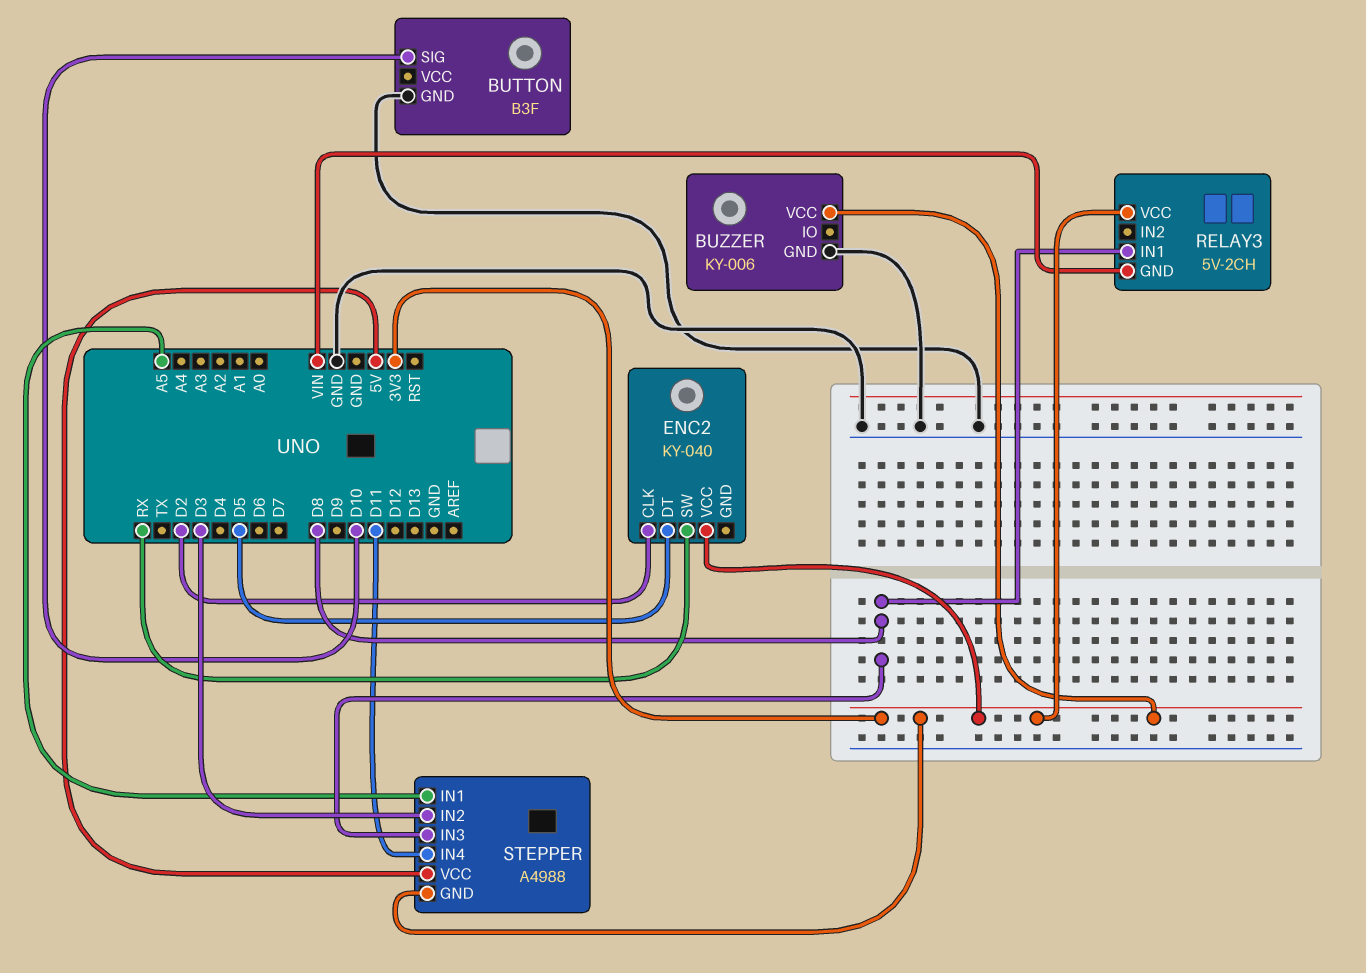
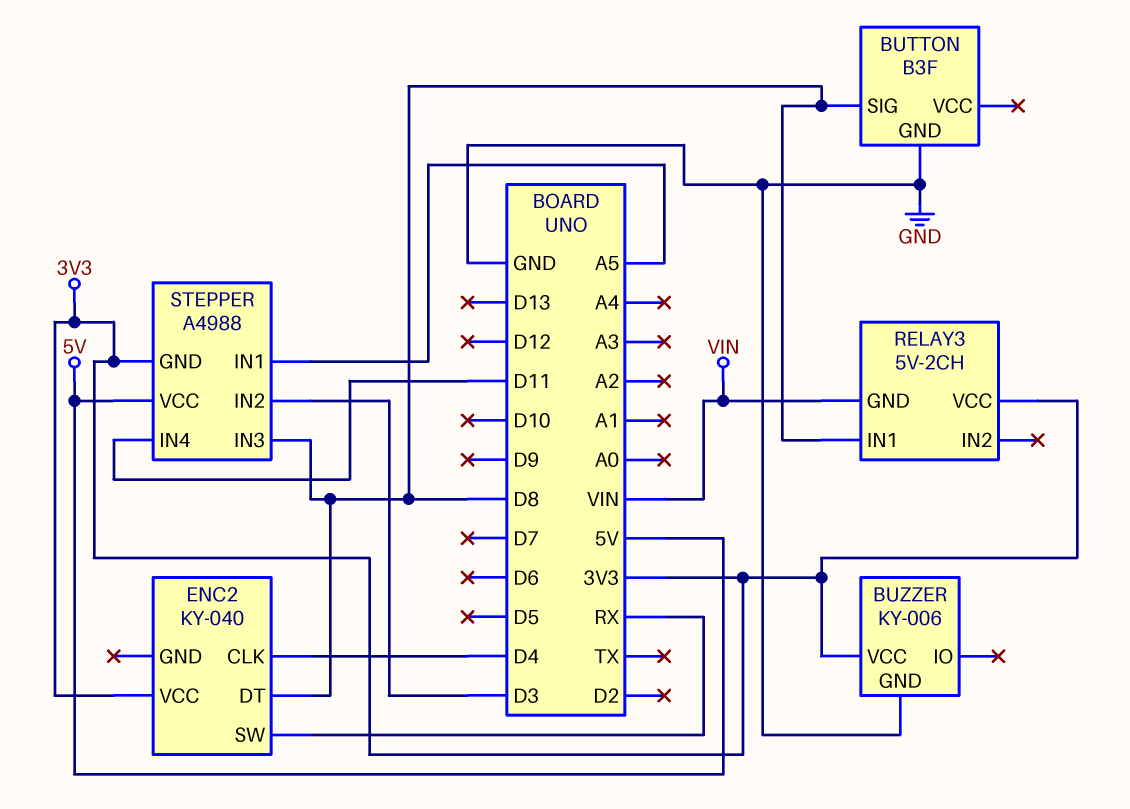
BUTTON pin SIG: D10 -> D8
ENC2 pin CLK: D2 -> D4
ENC2 pin DT: D5 -> D8

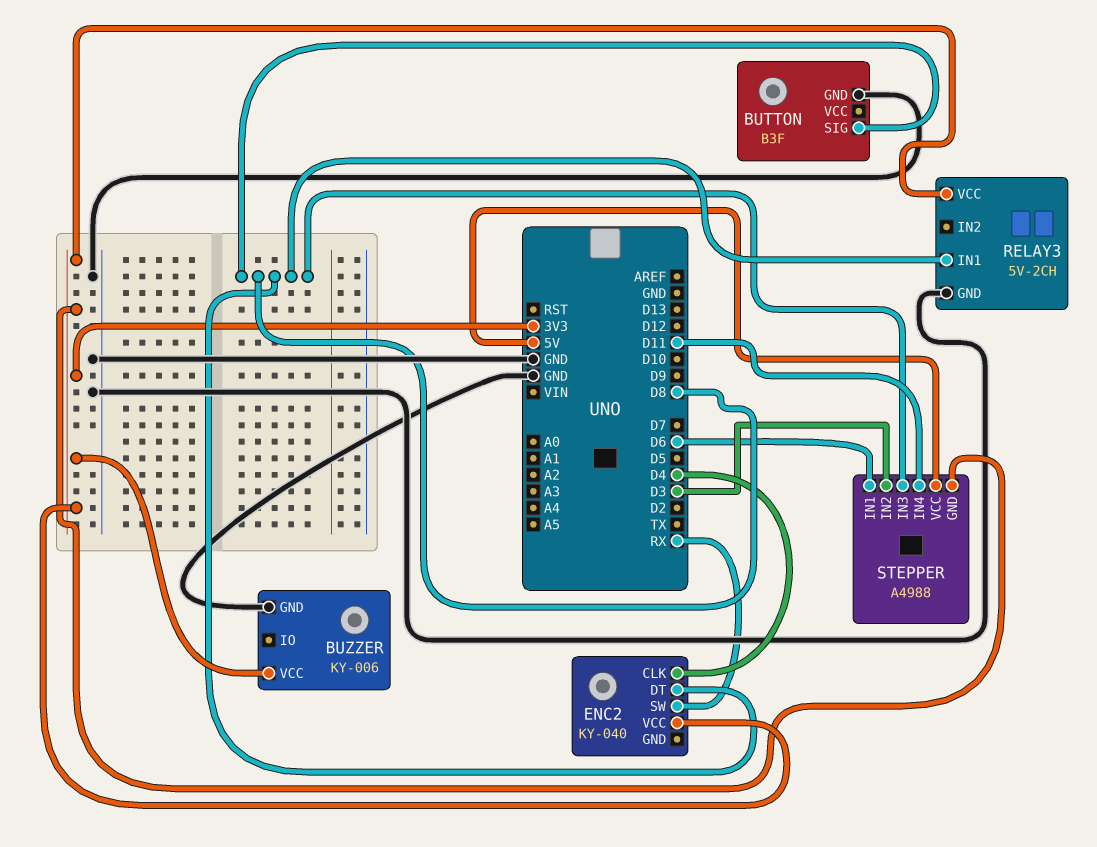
RELAY3 pin GND: VIN -> GND
STEPPER pin IN1: A5 -> D6

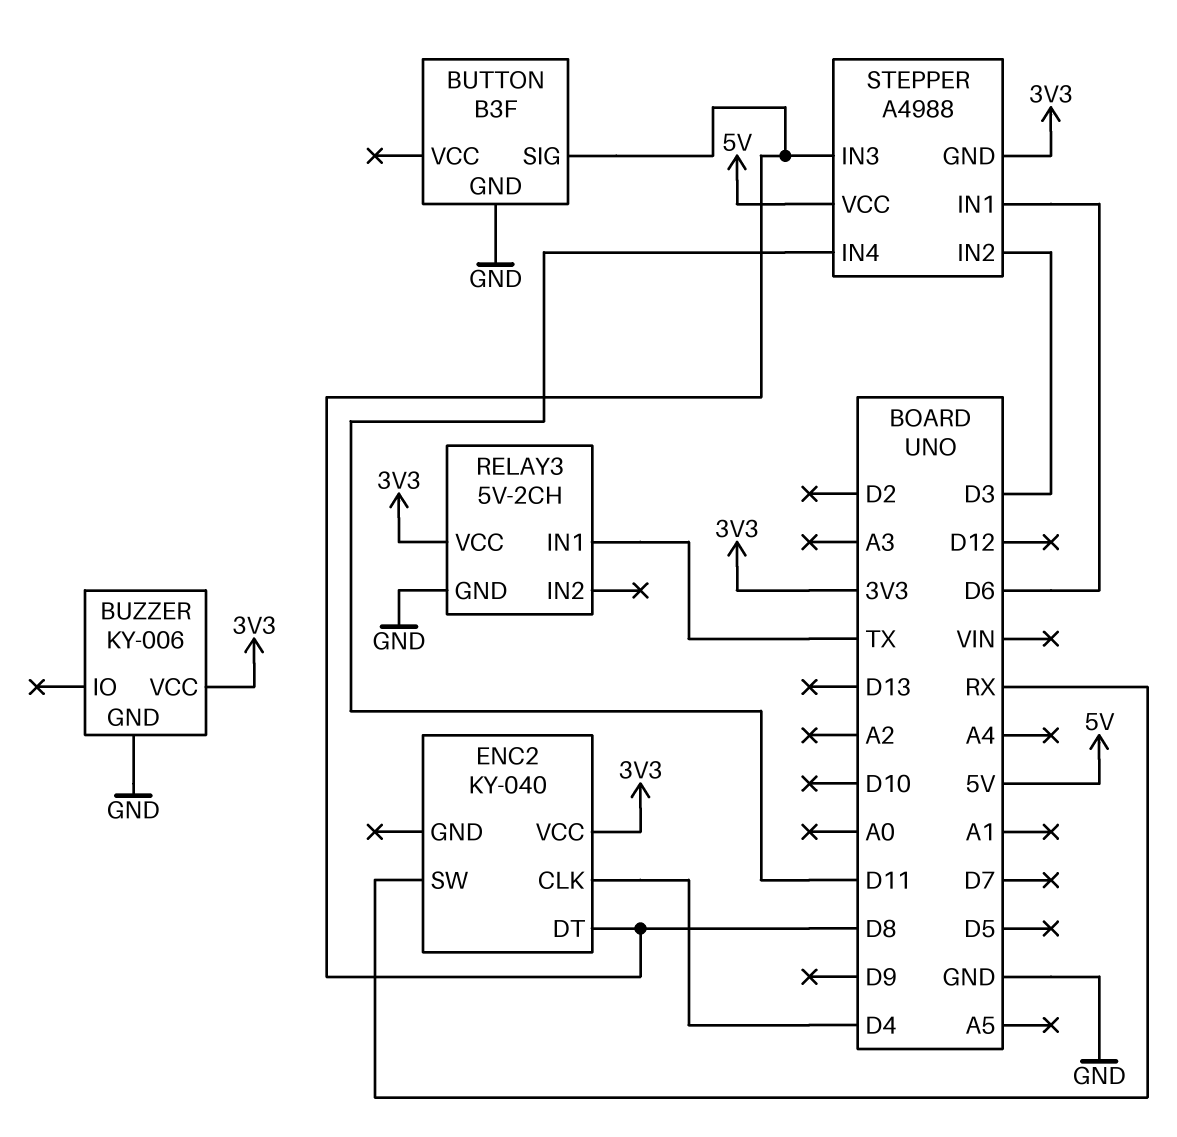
RELAY3 pin IN1: D8 -> TX

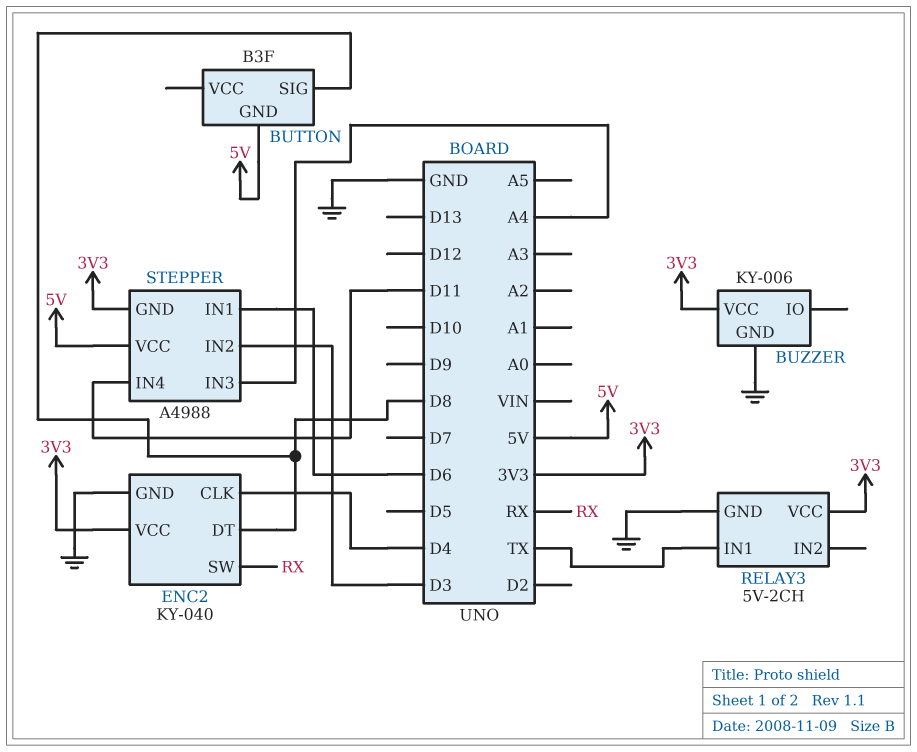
BUTTON pin GND: GND -> 5V
ENC2 pin GND: none -> GND
STEPPER pin IN3: D8 -> A4

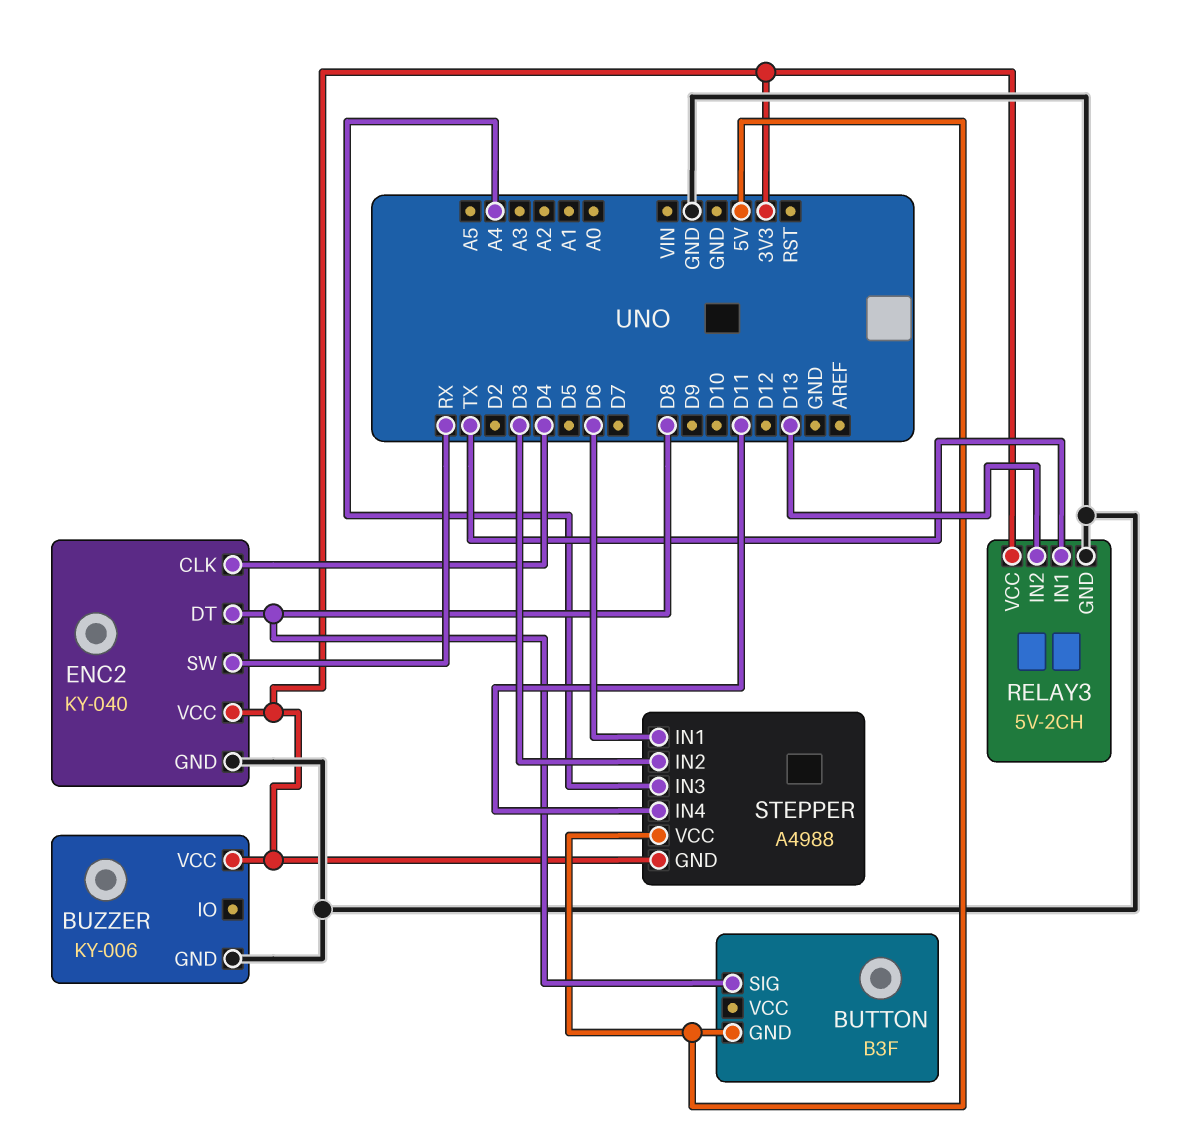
RELAY3 pin IN2: none -> D13

